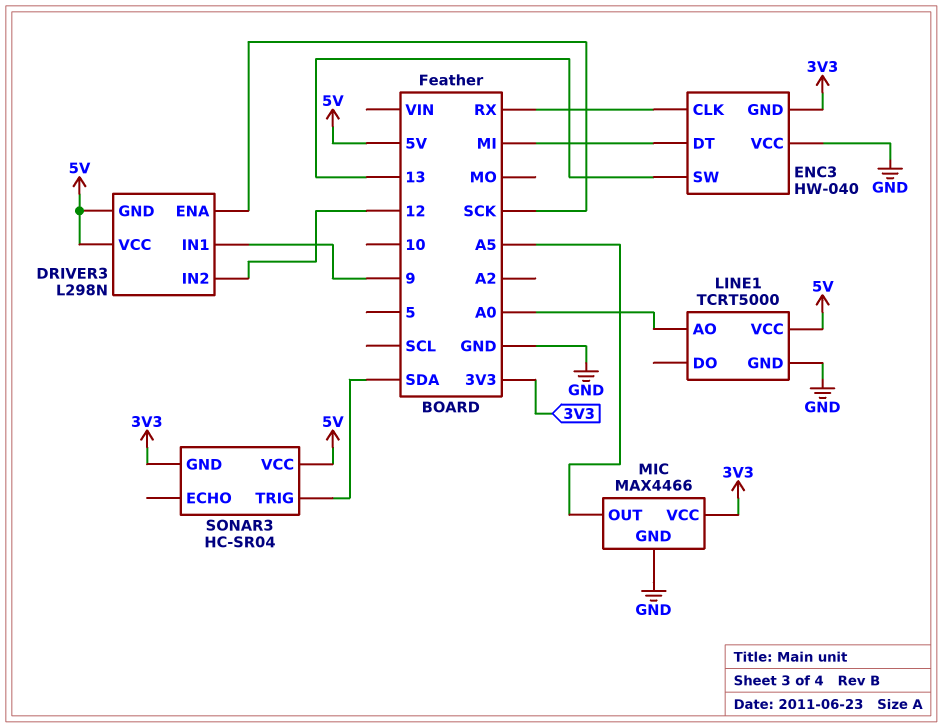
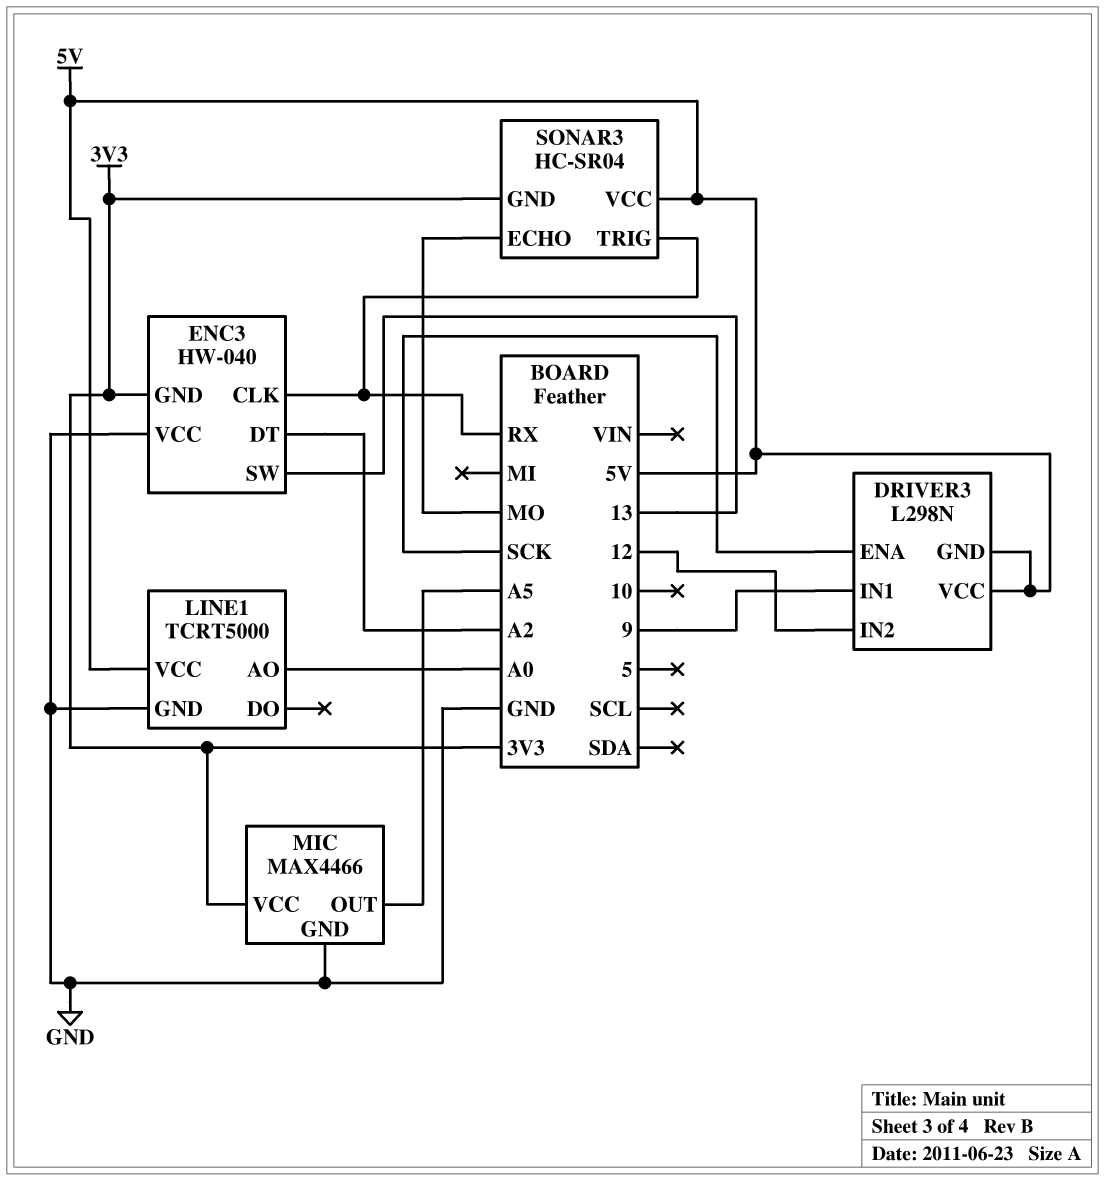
ENC3 pin DT: MI -> A2
SONAR3 pin ECHO: none -> MO
SONAR3 pin TRIG: SDA -> RX

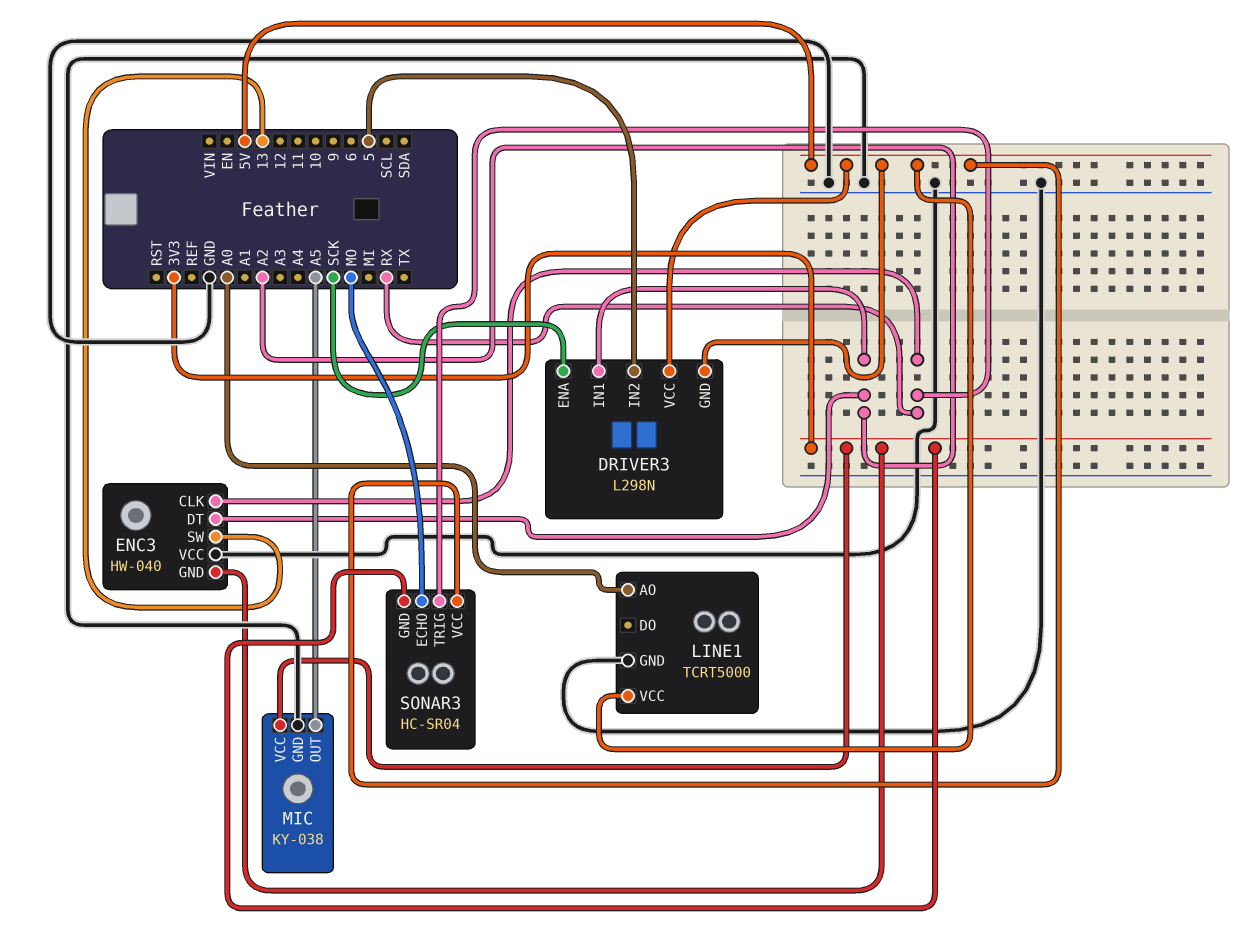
DRIVER3 pin IN1: 9 -> A2
DRIVER3 pin IN2: 12 -> 5
MIC: MAX4466 -> KY-038

